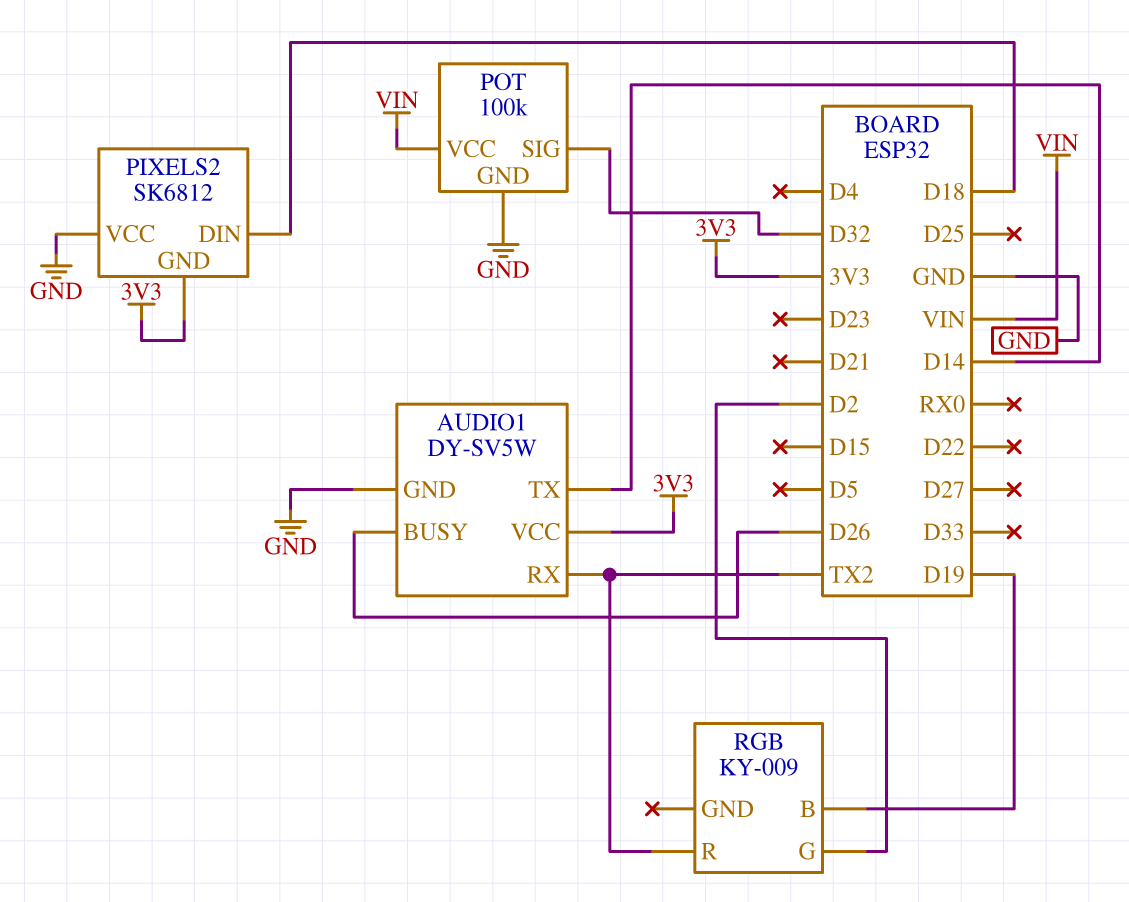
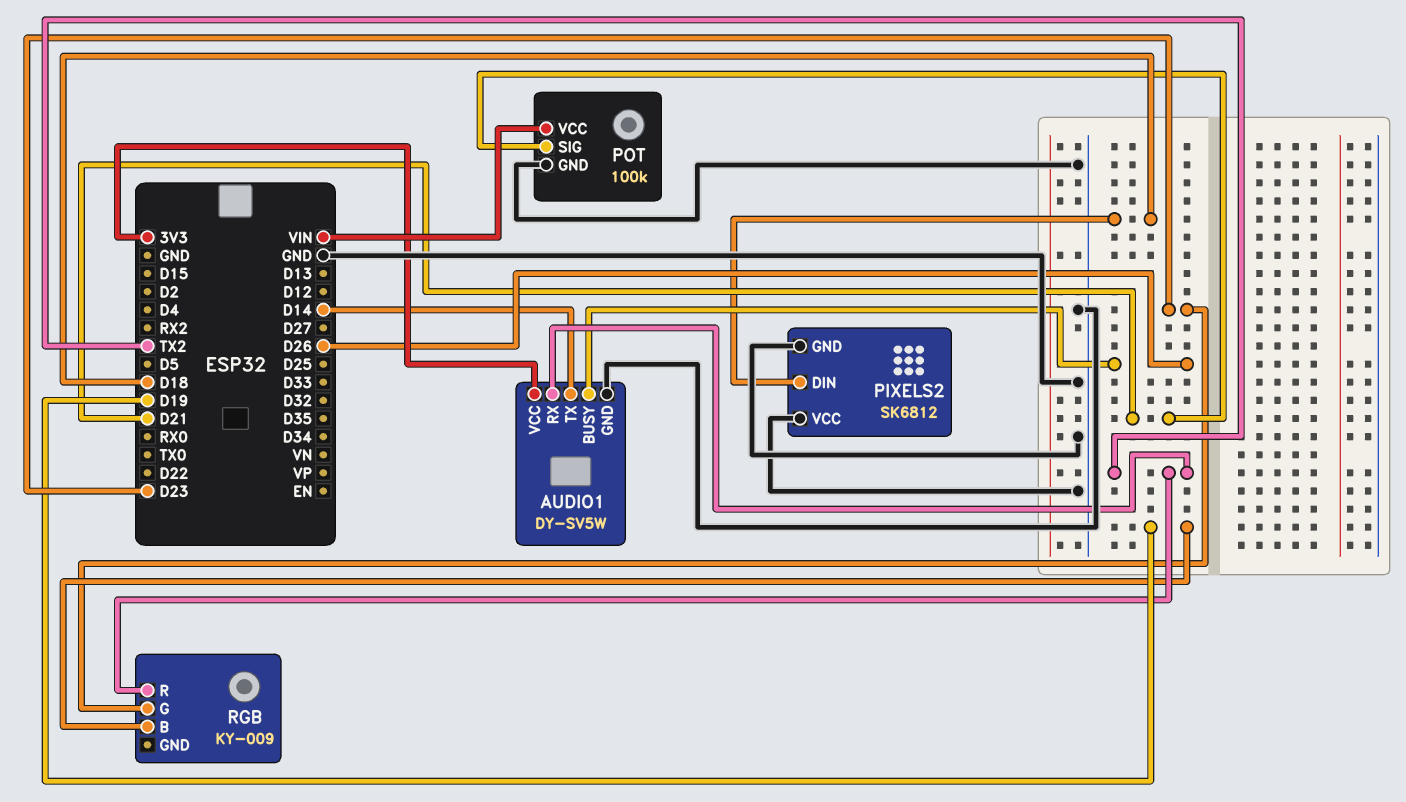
PIXELS2 pin GND: 3V3 -> GND
POT pin SIG: D32 -> D21
RGB pin G: D2 -> D23

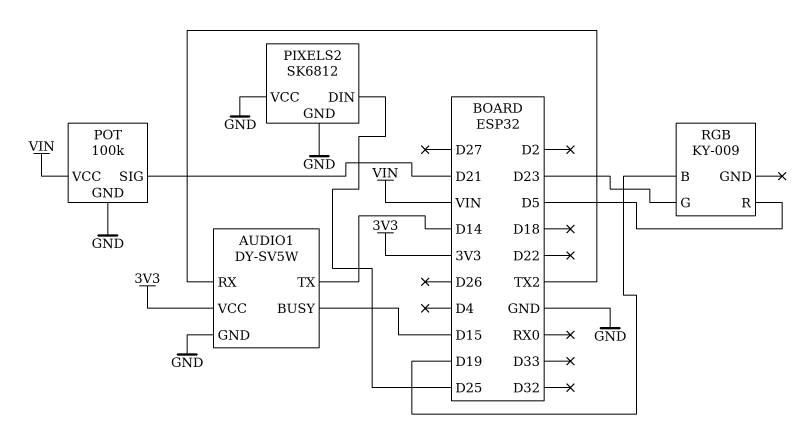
AUDIO1 pin BUSY: D26 -> D15
PIXELS2 pin DIN: D18 -> D25
RGB pin R: TX2 -> D5

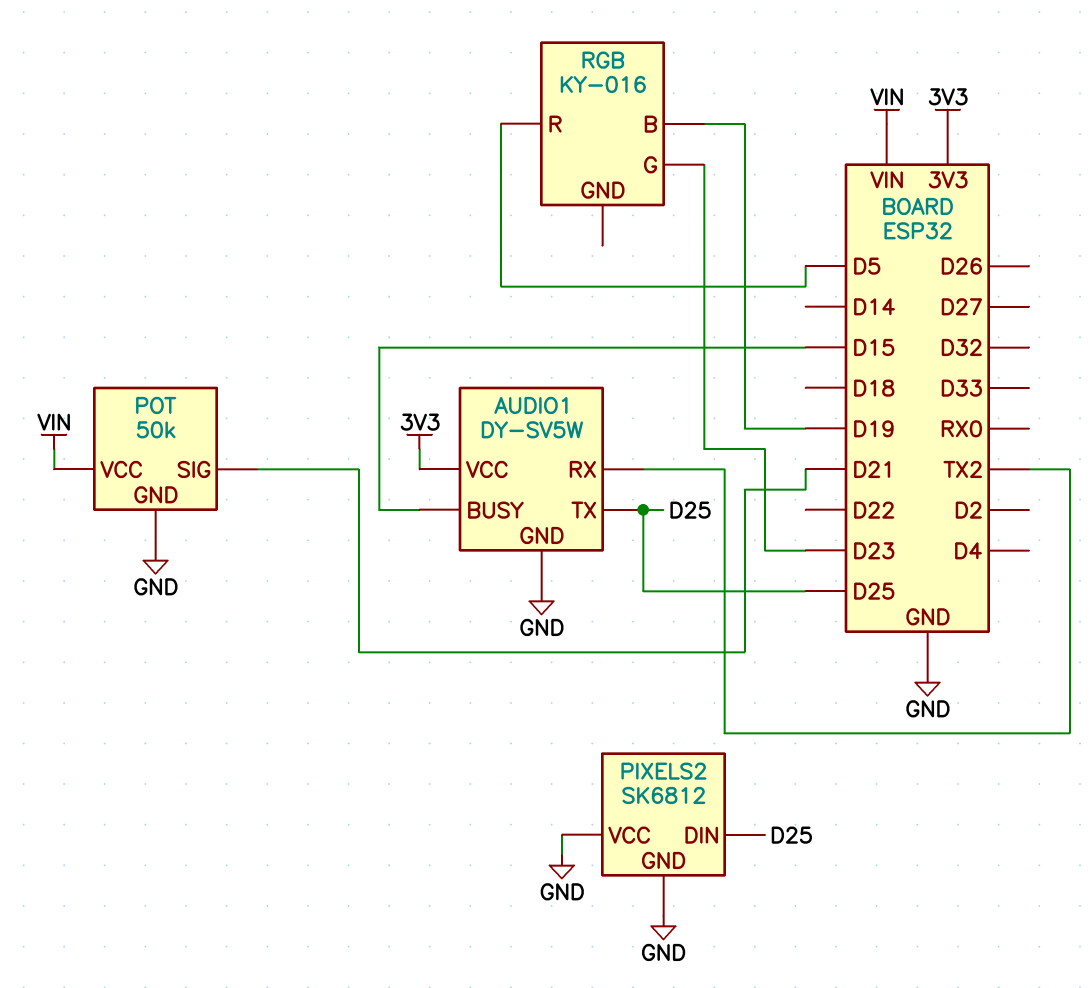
AUDIO1 pin TX: D14 -> D25
POT: 100k -> 50k
RGB: KY-009 -> KY-016

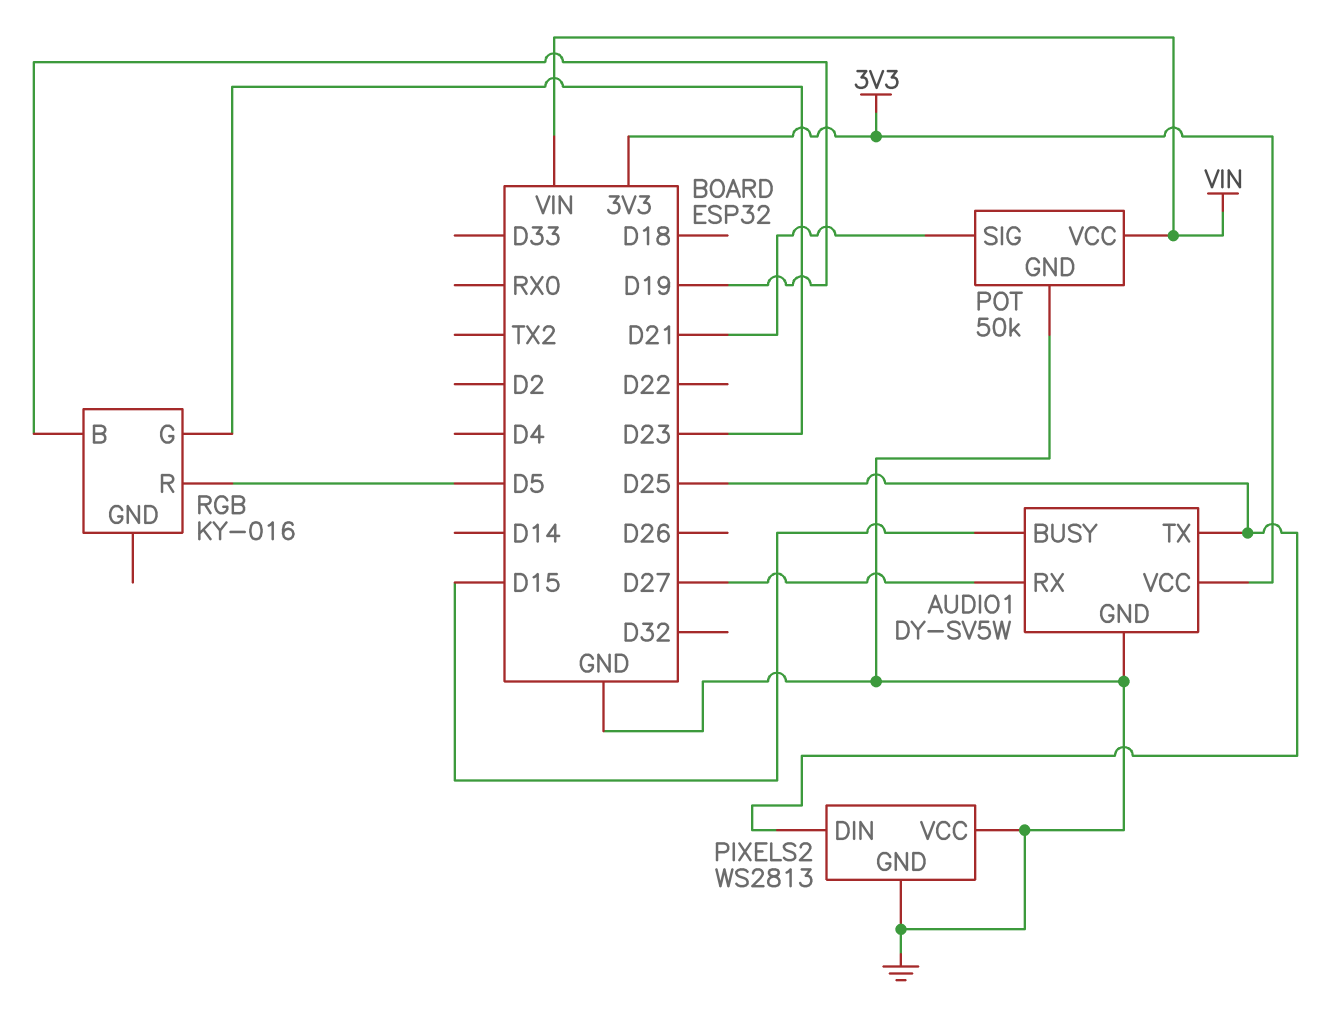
AUDIO1 pin RX: TX2 -> D27
PIXELS2: SK6812 -> WS2813

